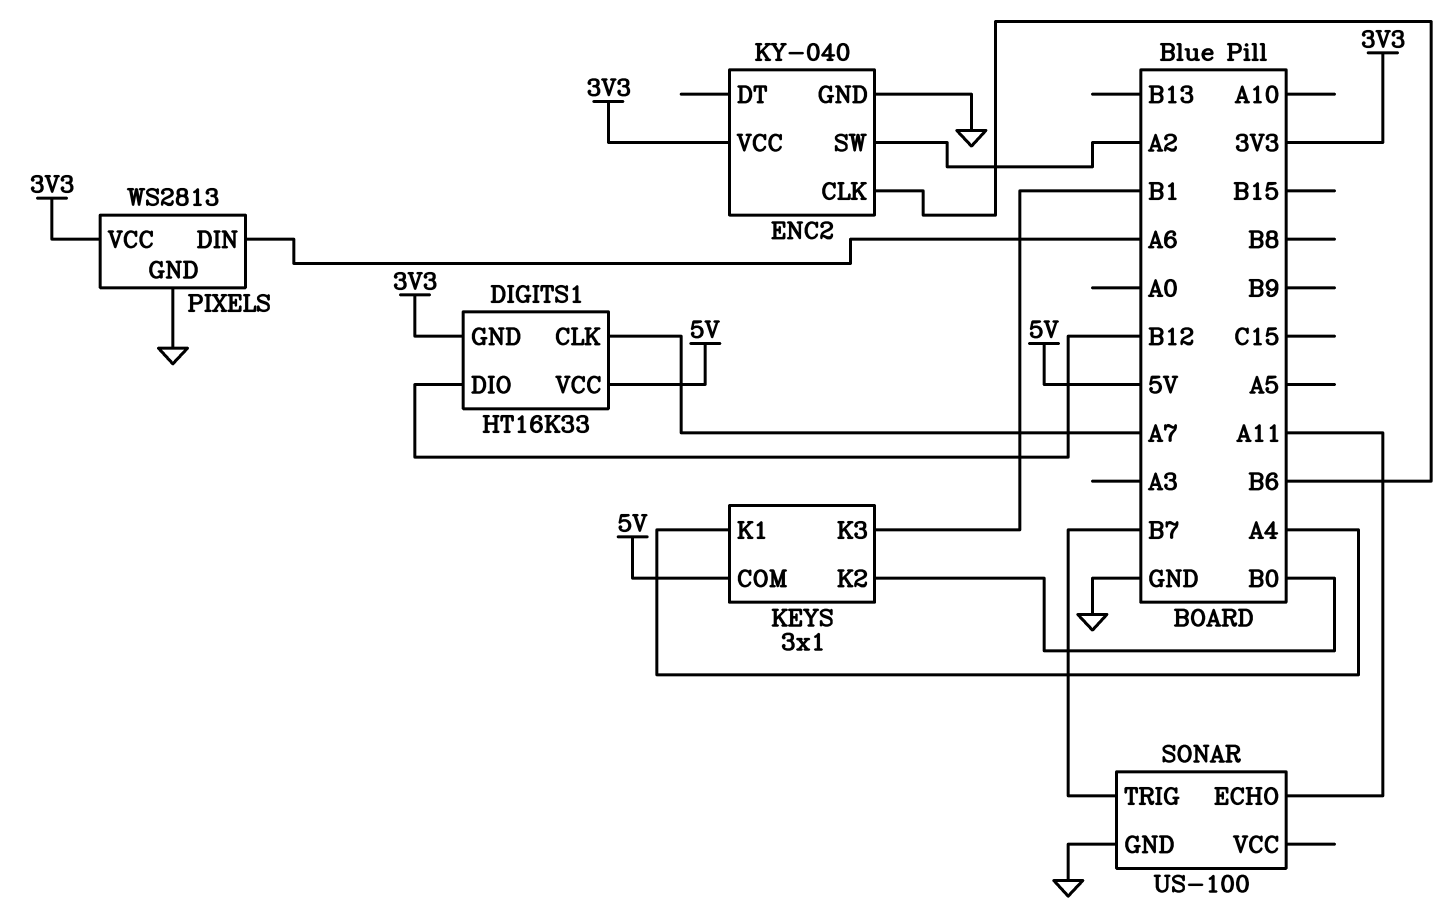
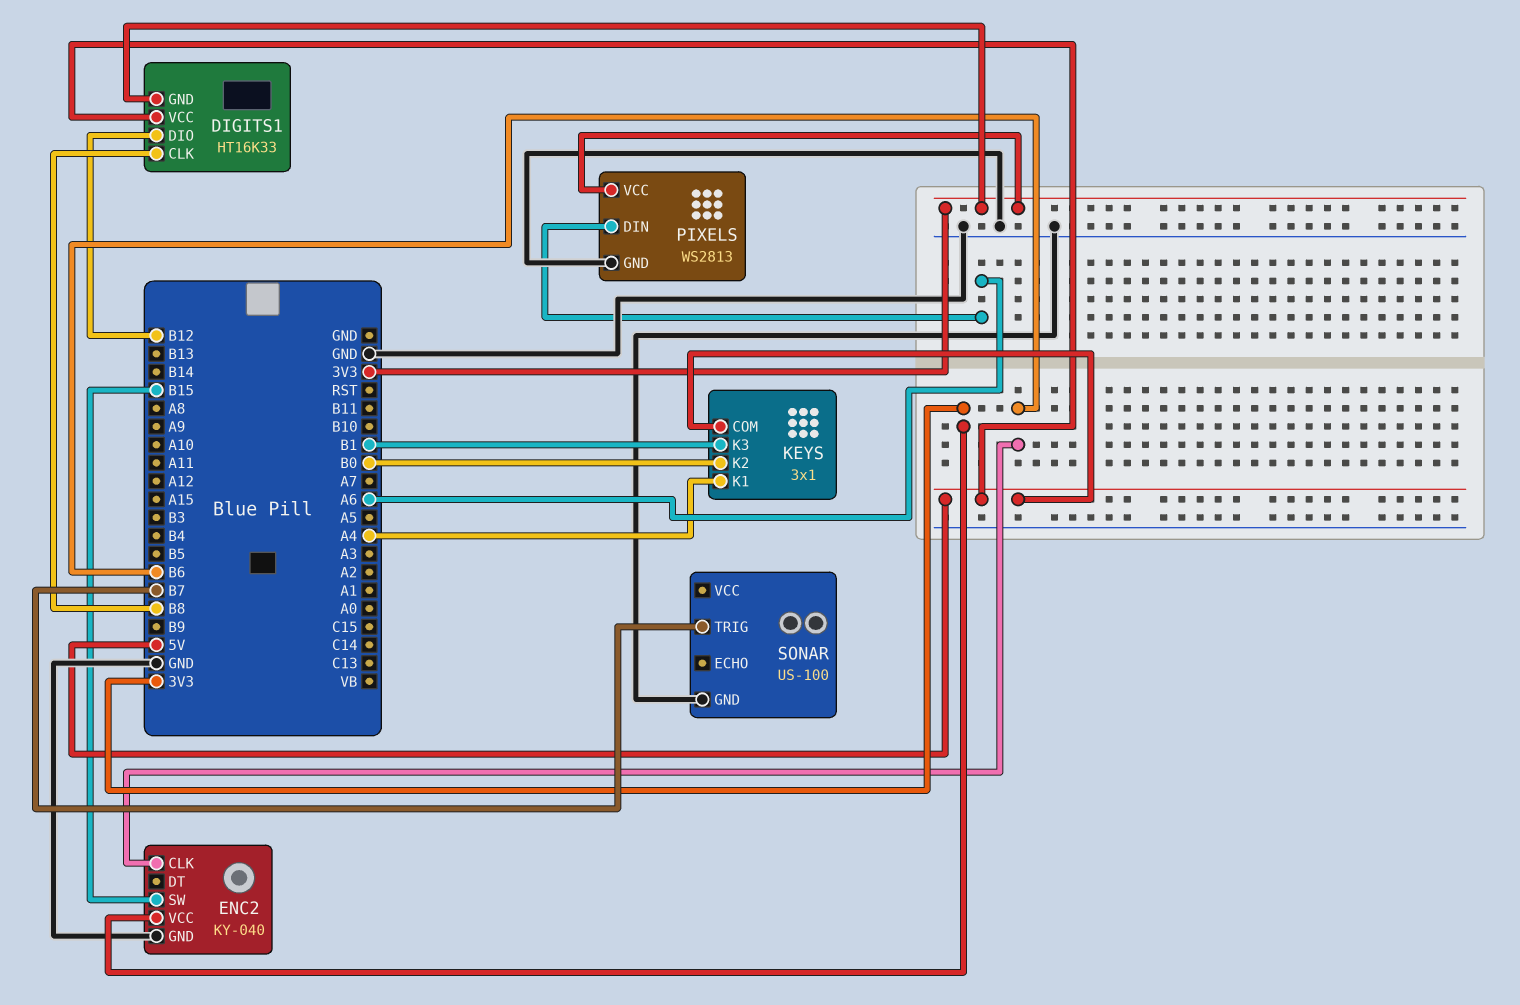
DIGITS1 pin CLK: A7 -> B8
ENC2 pin SW: A2 -> B15
SONAR pin ECHO: A11 -> none

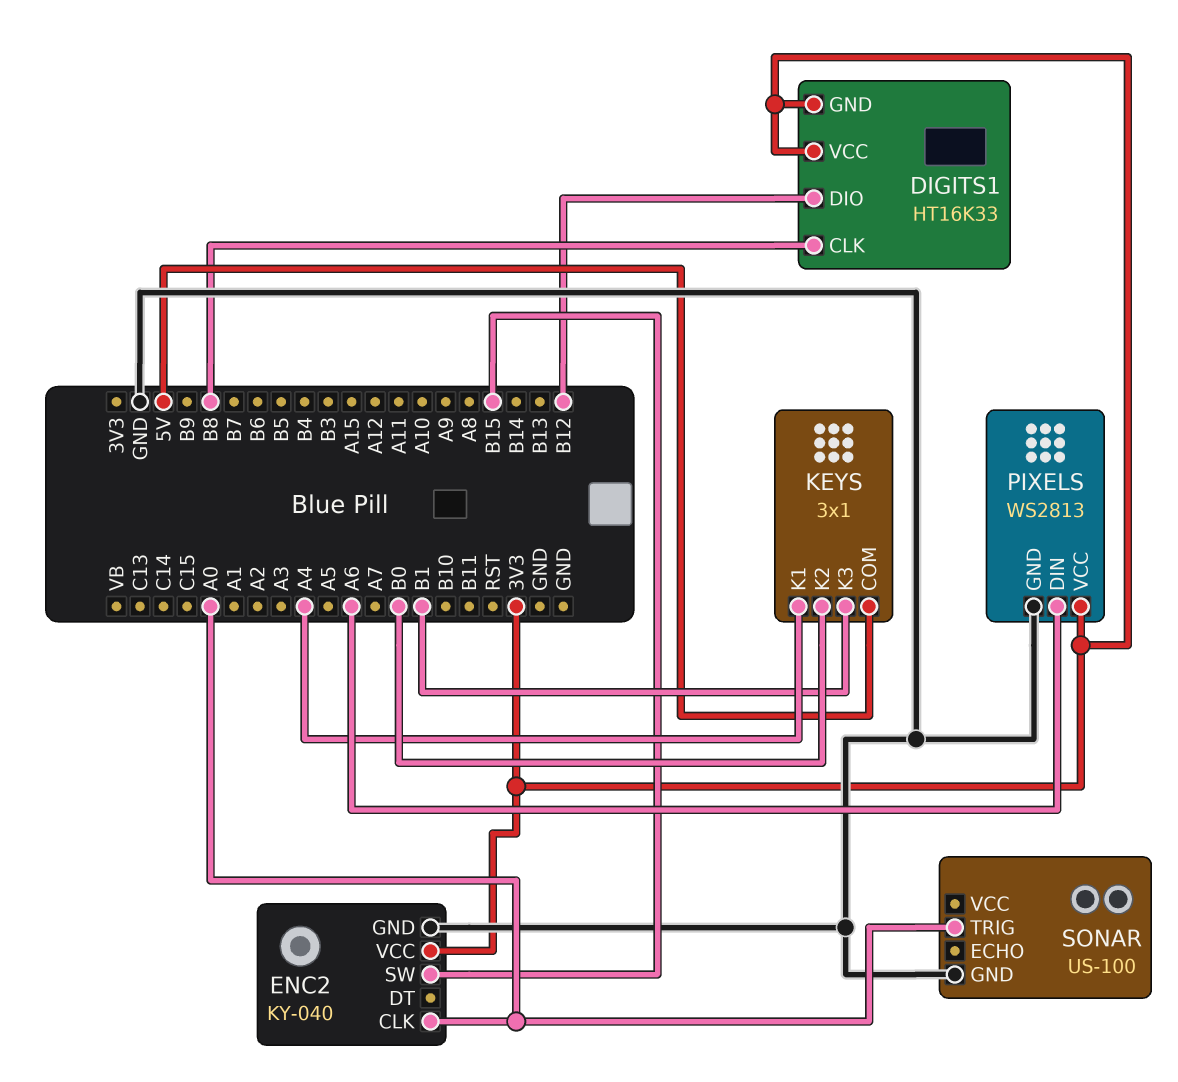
DIGITS1 pin VCC: 5V -> 3V3
ENC2 pin CLK: B6 -> A0
SONAR pin TRIG: B7 -> A0

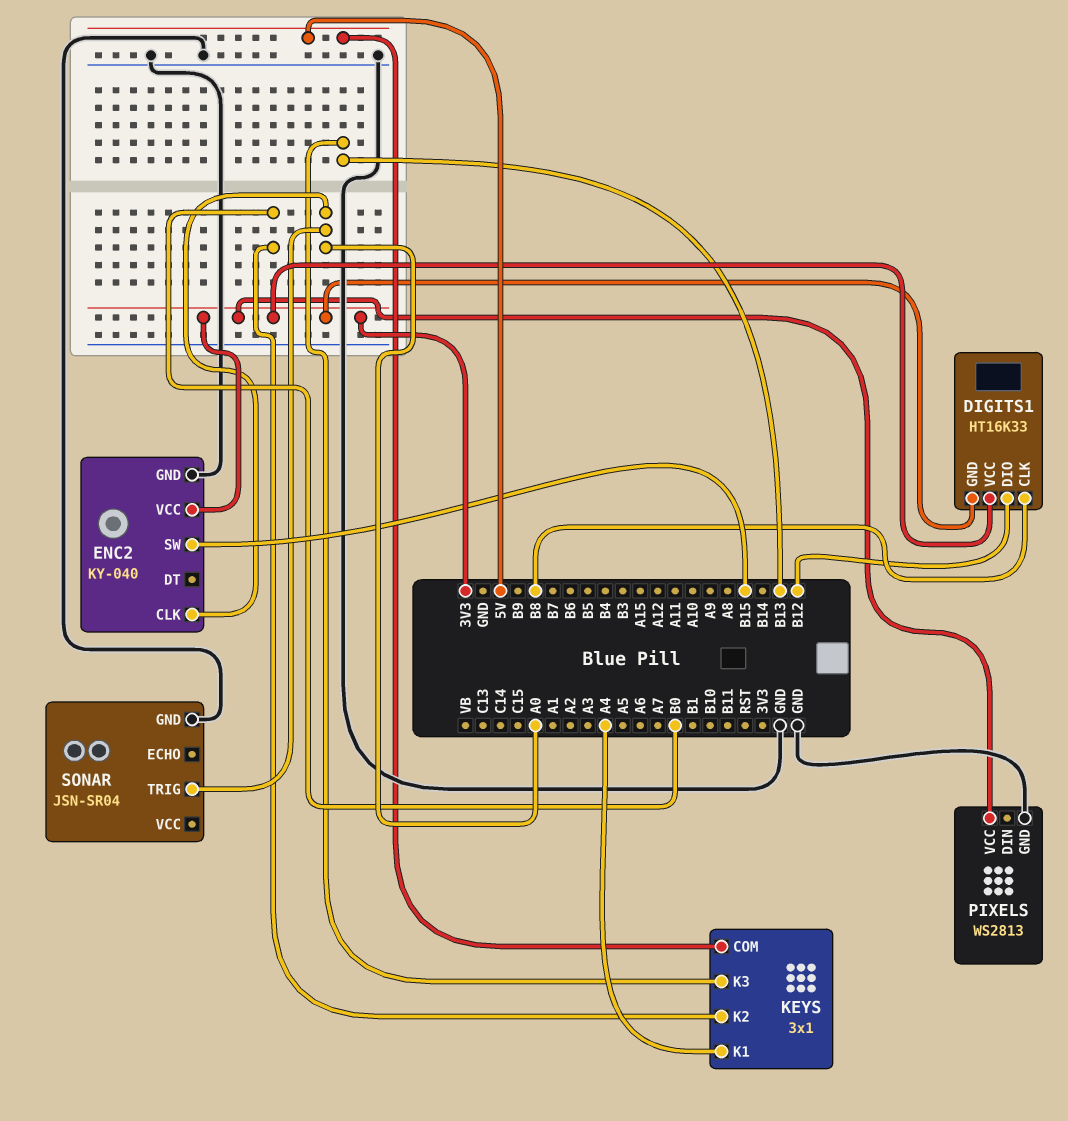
KEYS pin K3: B1 -> B13
PIXELS pin DIN: A6 -> none
SONAR: US-100 -> JSN-SR04

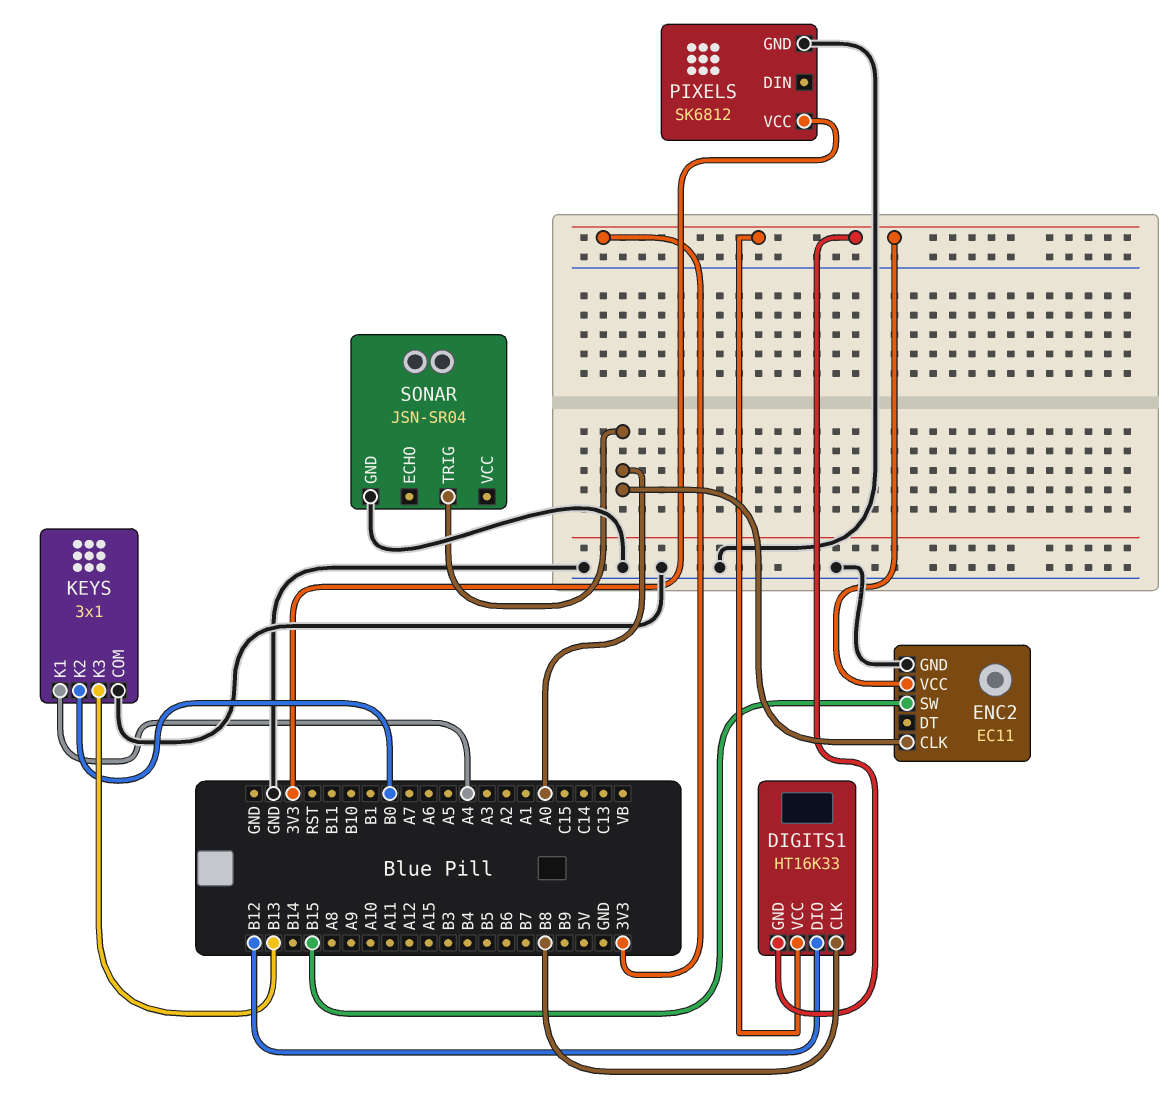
ENC2: KY-040 -> EC11
KEYS pin COM: 5V -> GND
PIXELS: WS2813 -> SK6812

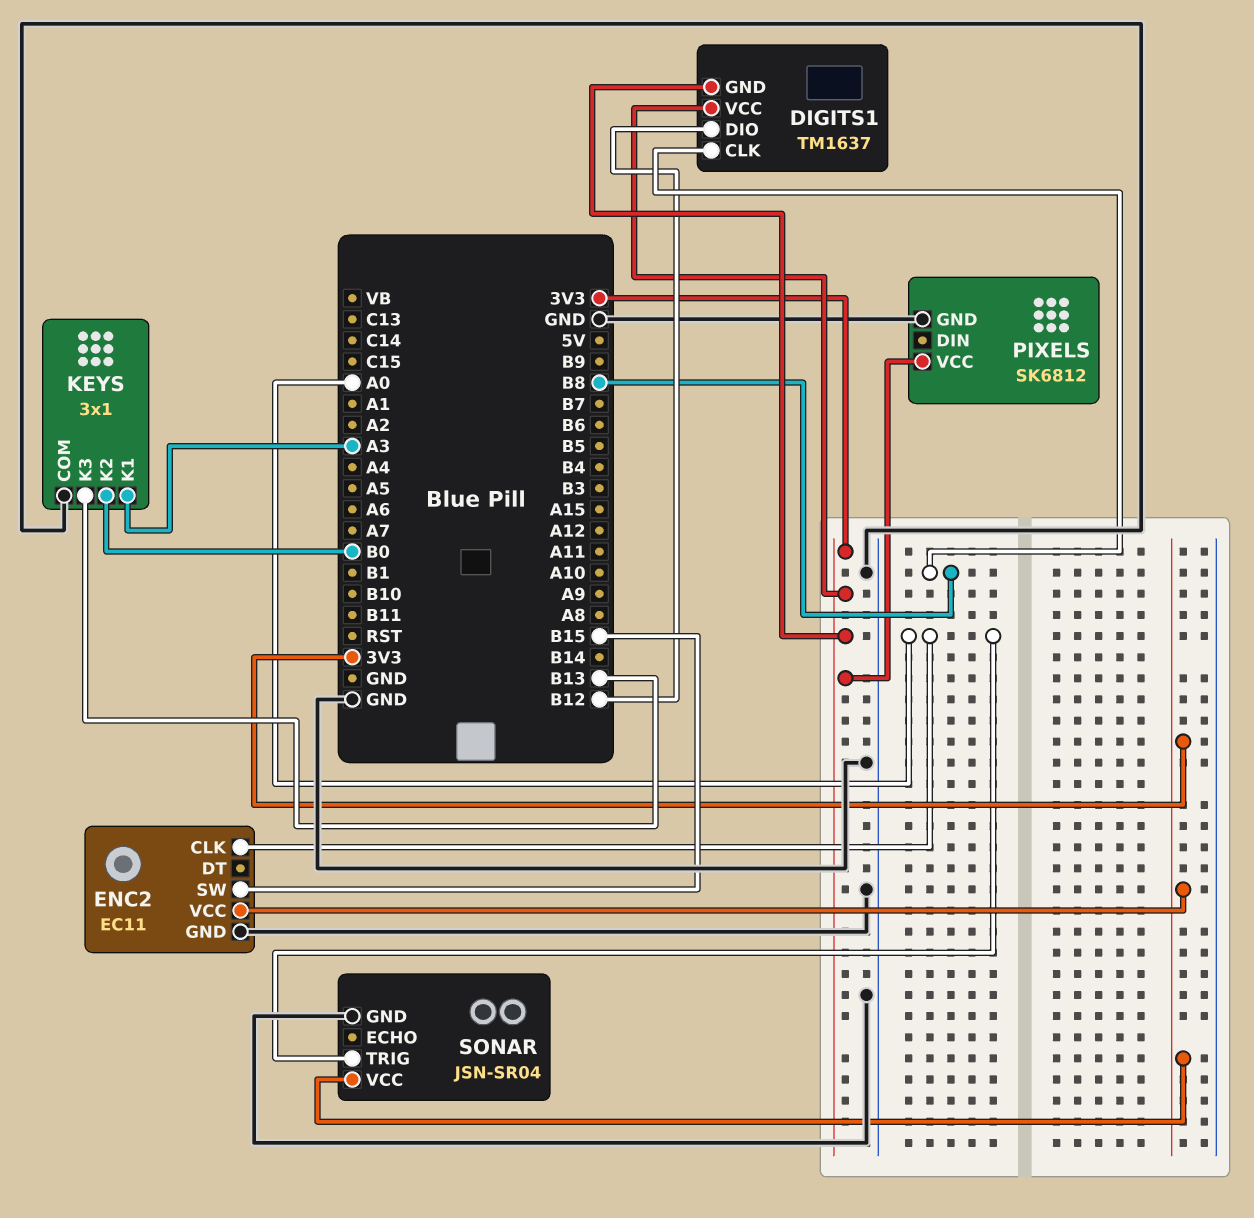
DIGITS1: HT16K33 -> TM1637
KEYS pin K1: A4 -> A3
SONAR pin VCC: none -> 3V3

